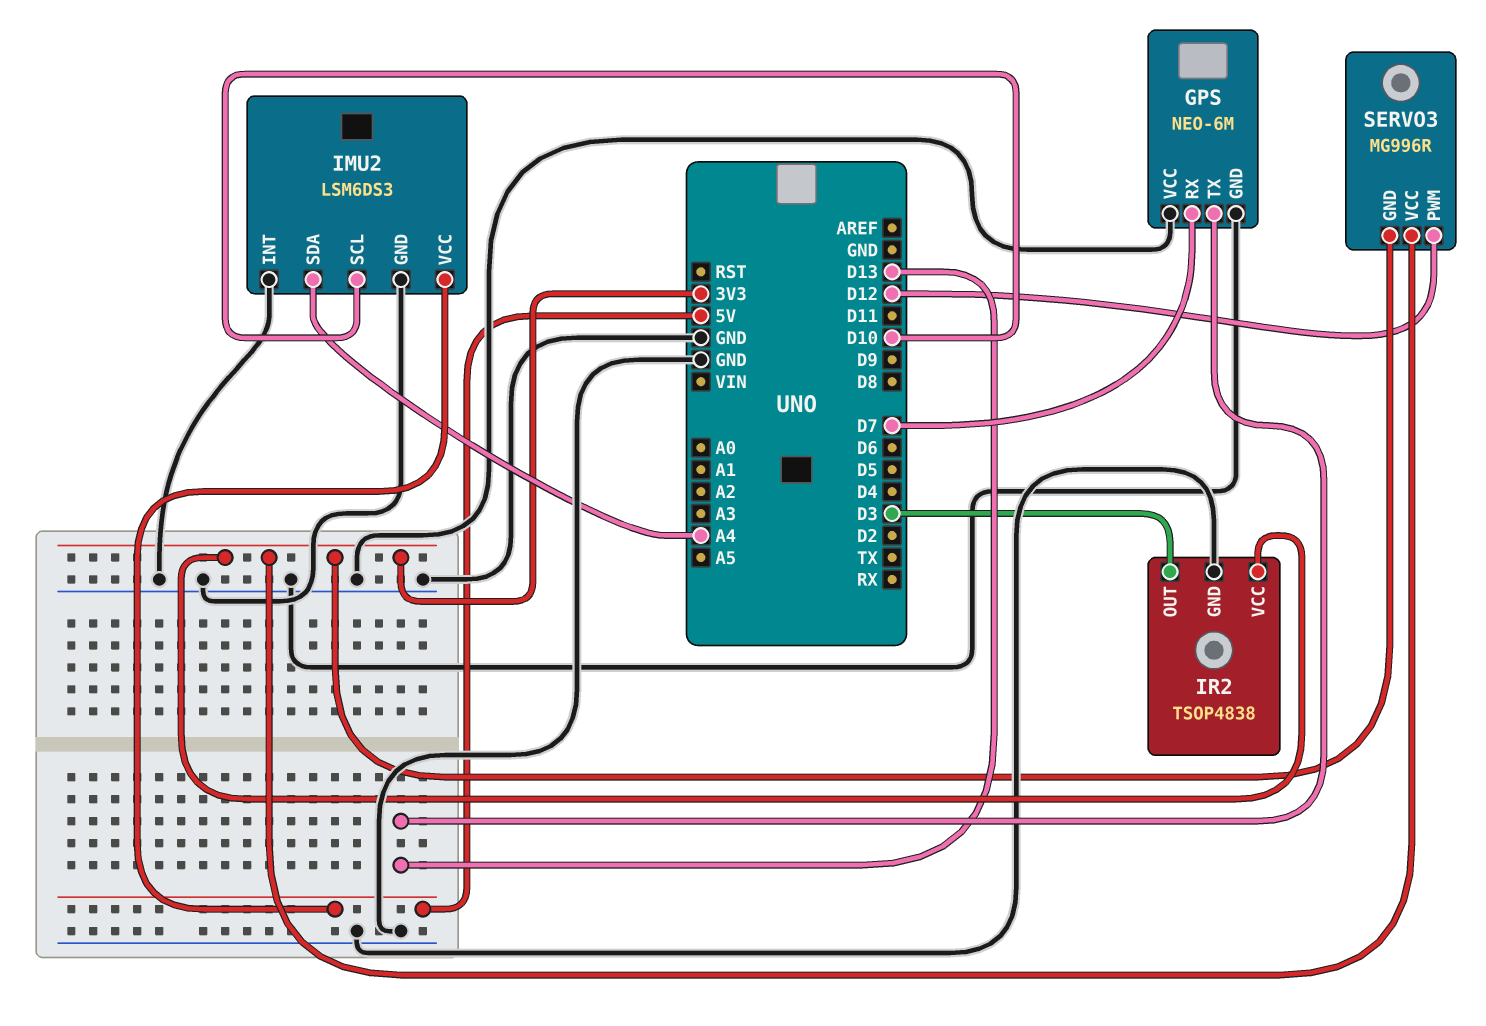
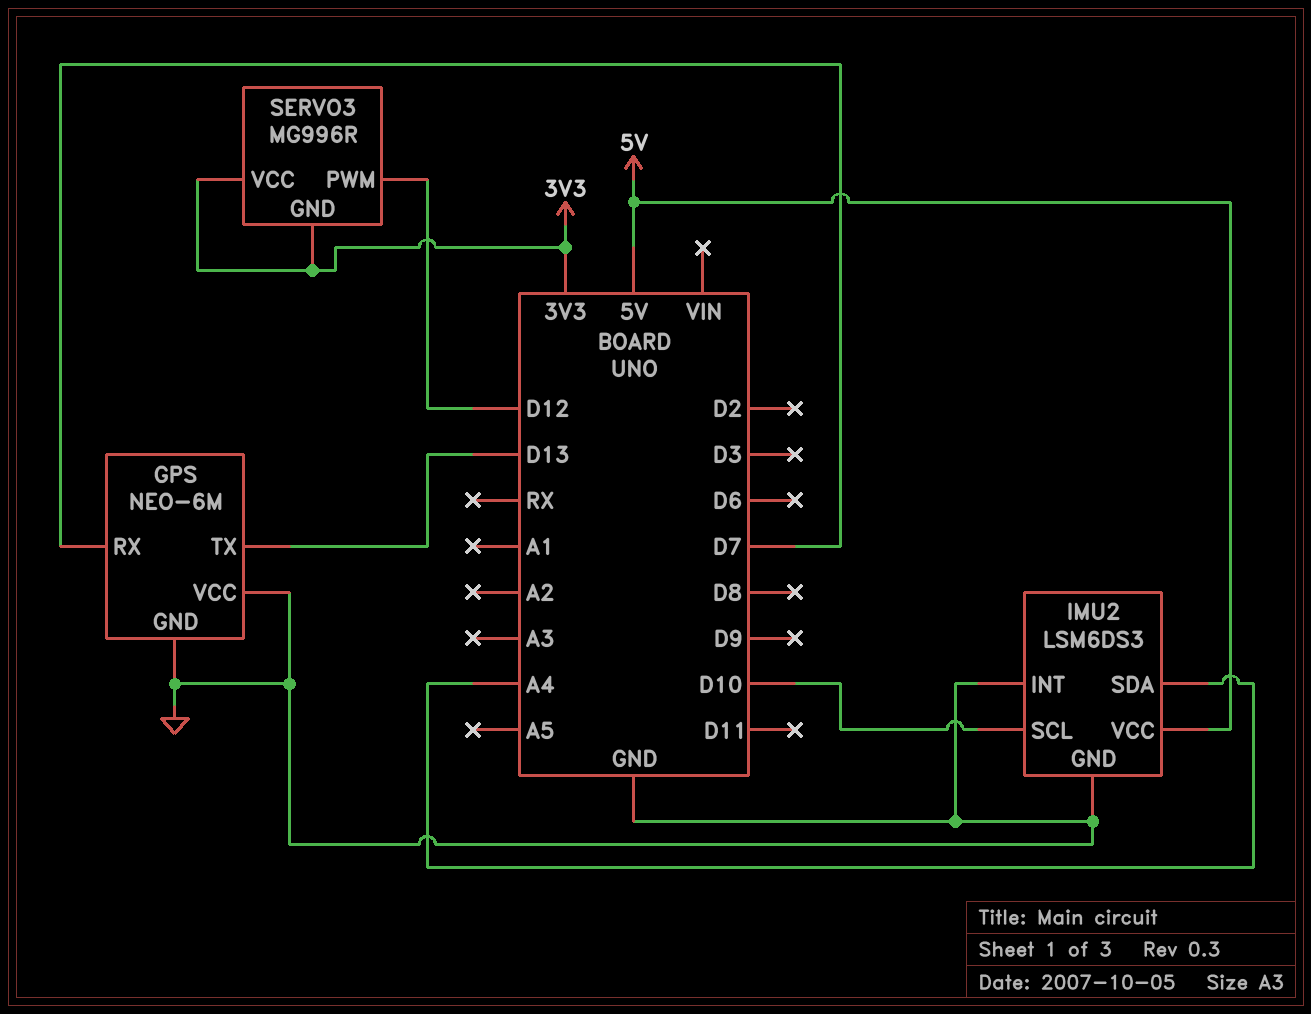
IR2: TSOP4838 -> none
IR2 pin GND: GND -> none
IR2 pin OUT: D3 -> none
IR2 pin VCC: 3V3 -> none

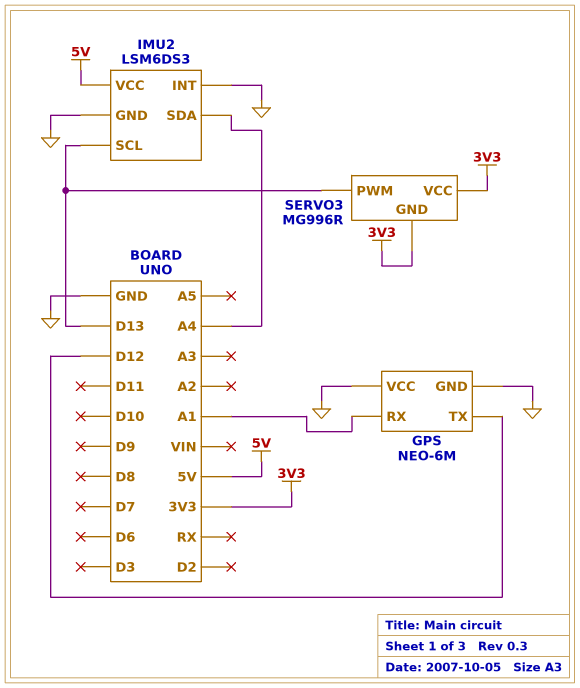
GPS pin RX: D7 -> A1
GPS pin TX: D13 -> D12
IMU2 pin SCL: D10 -> D13
SERVO3 pin PWM: D12 -> D13

